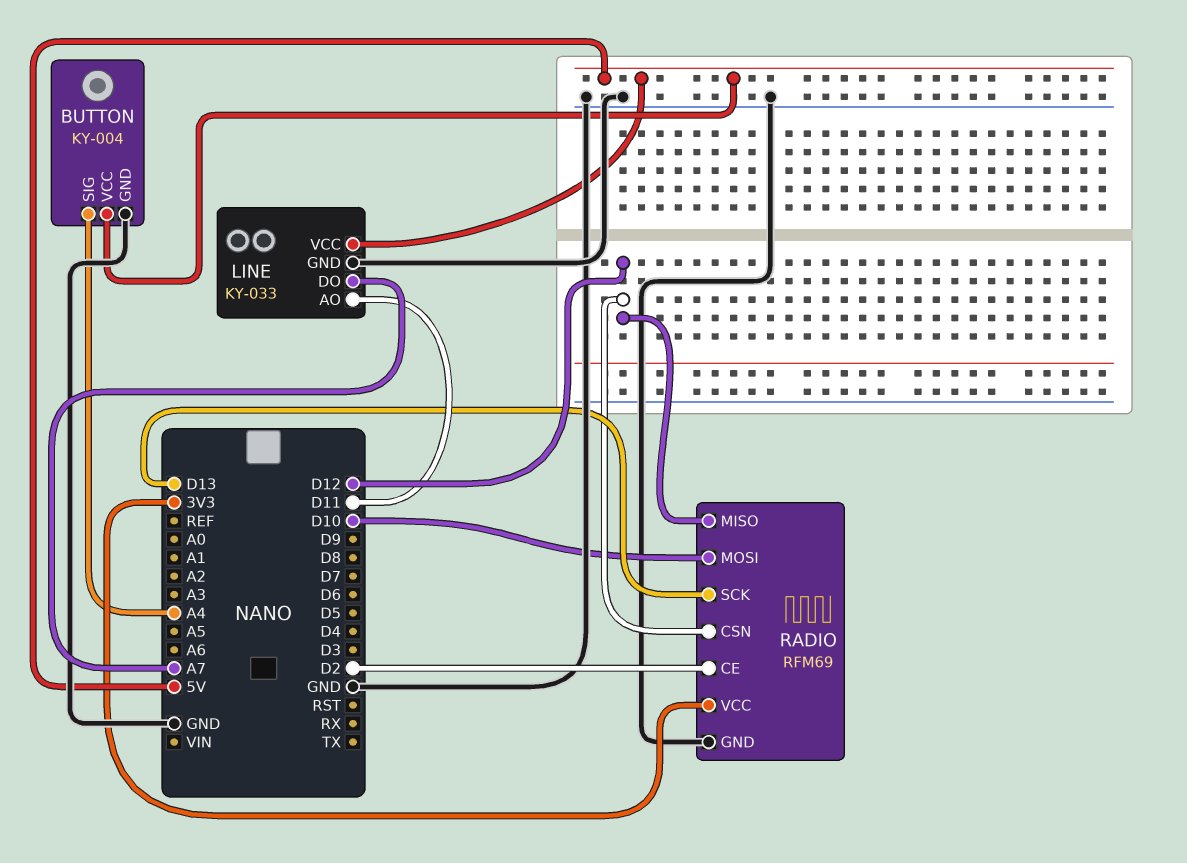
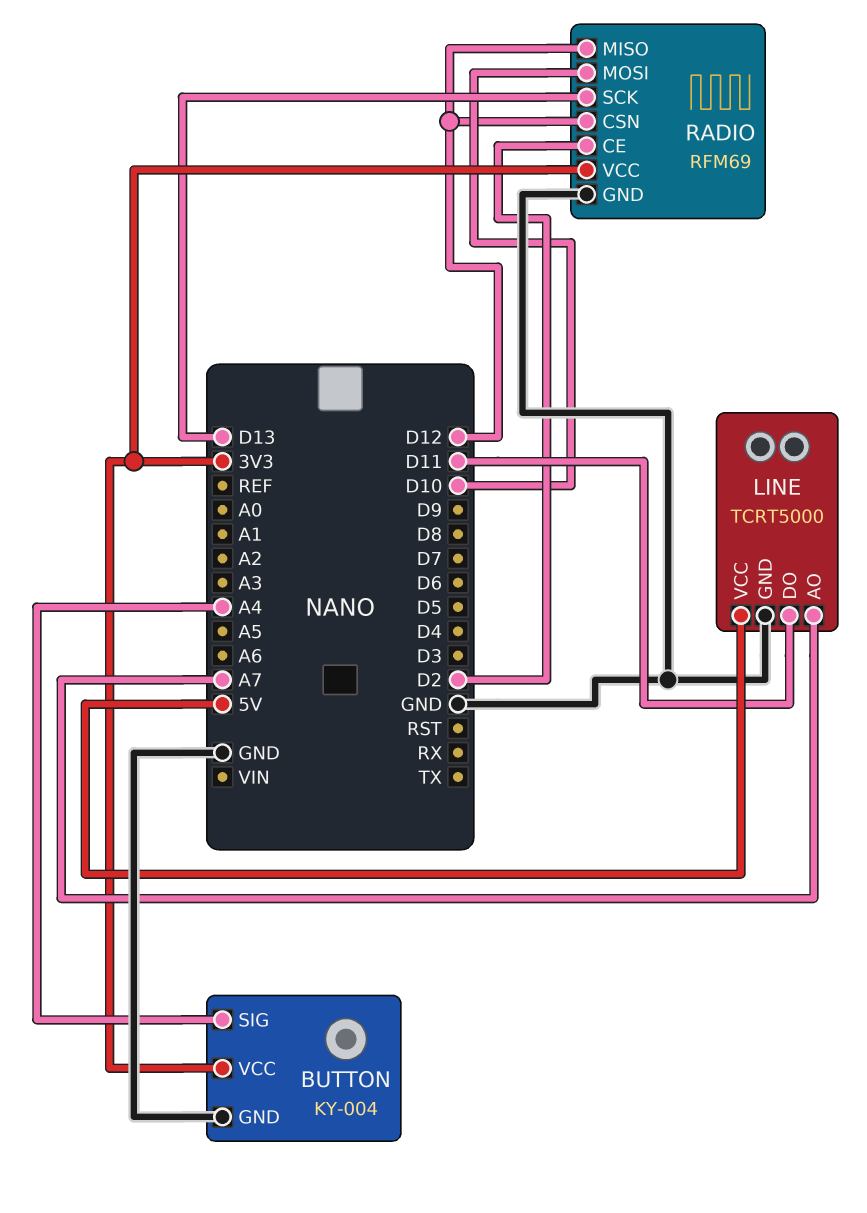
BUTTON pin VCC: 5V -> 3V3
LINE: KY-033 -> TCRT5000
LINE pin AO: D11 -> A7
LINE pin DO: A7 -> D11

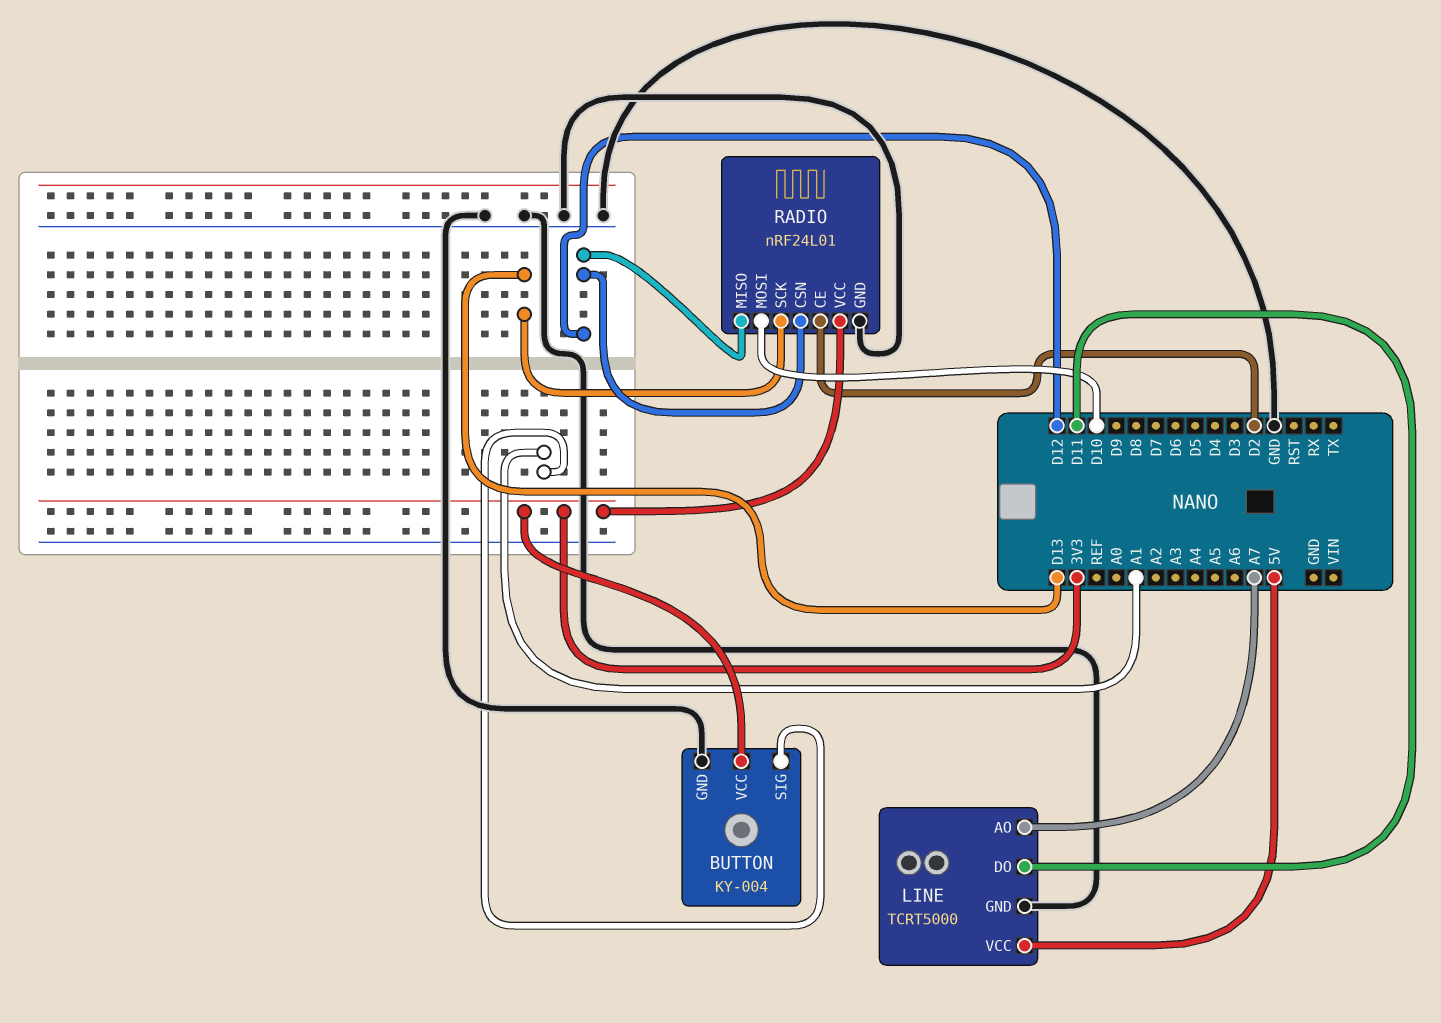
BUTTON pin SIG: A4 -> A1
RADIO: RFM69 -> nRF24L01

